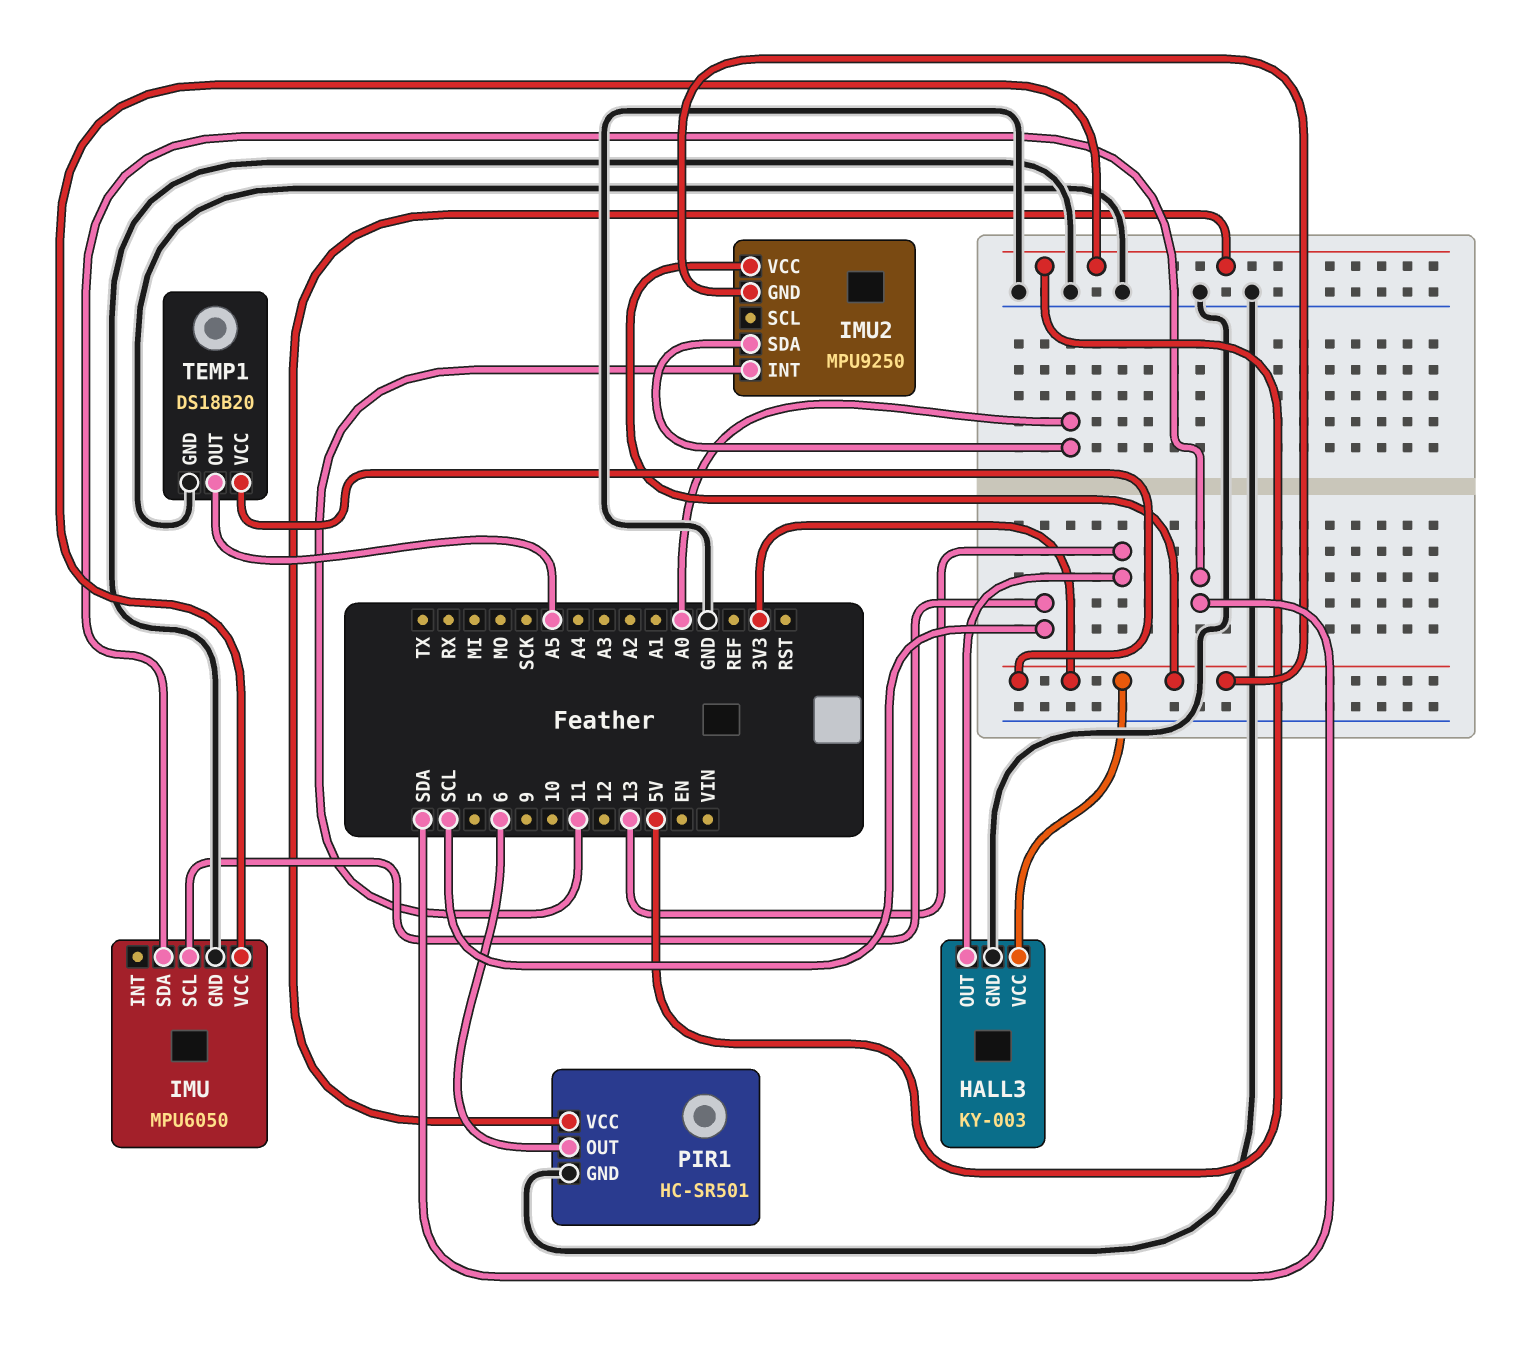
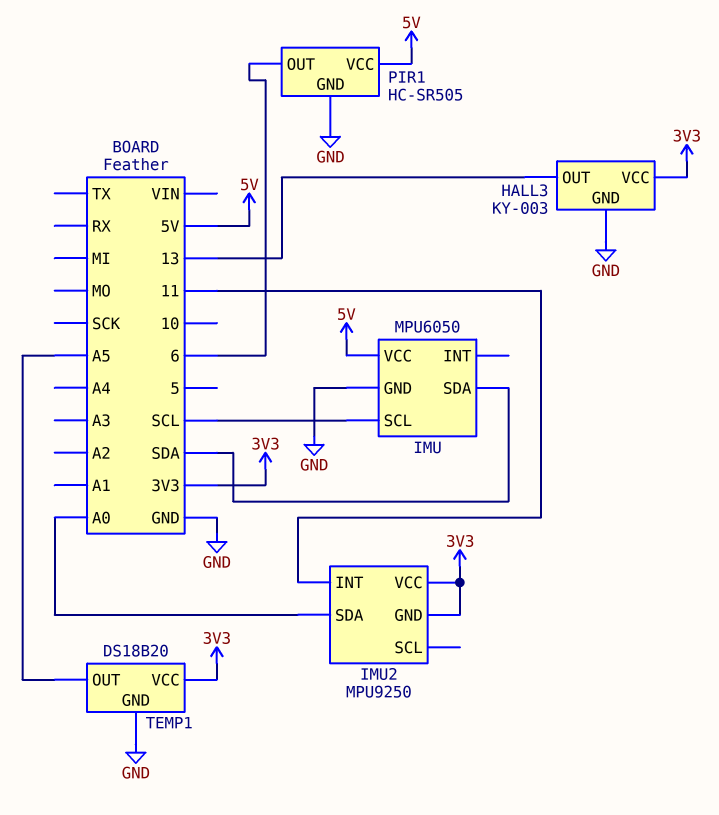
PIR1: HC-SR501 -> HC-SR505

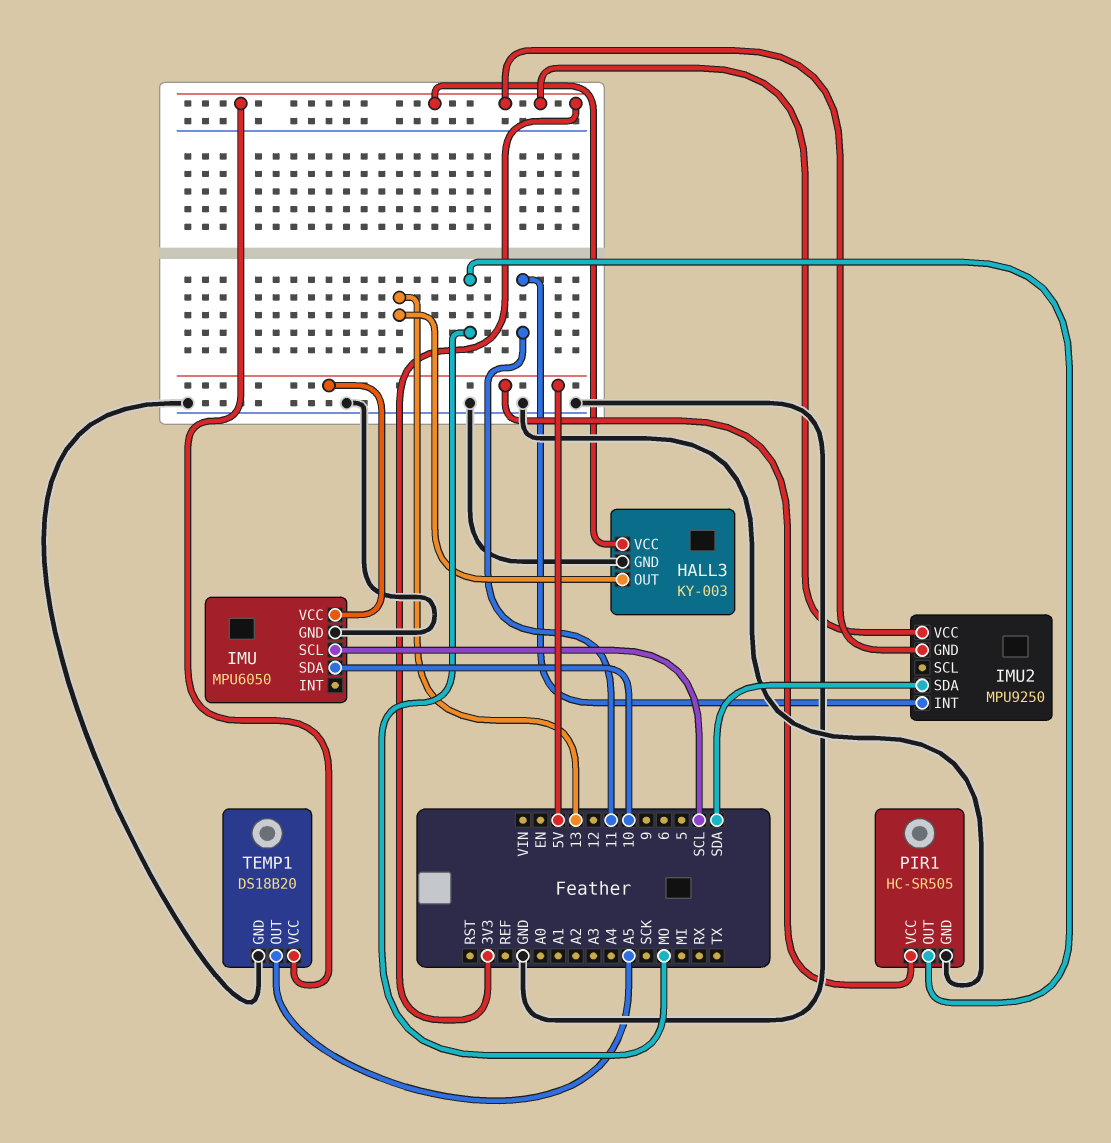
IMU pin SDA: SDA -> 10
IMU2 pin SDA: A0 -> SDA
PIR1 pin OUT: 6 -> MO

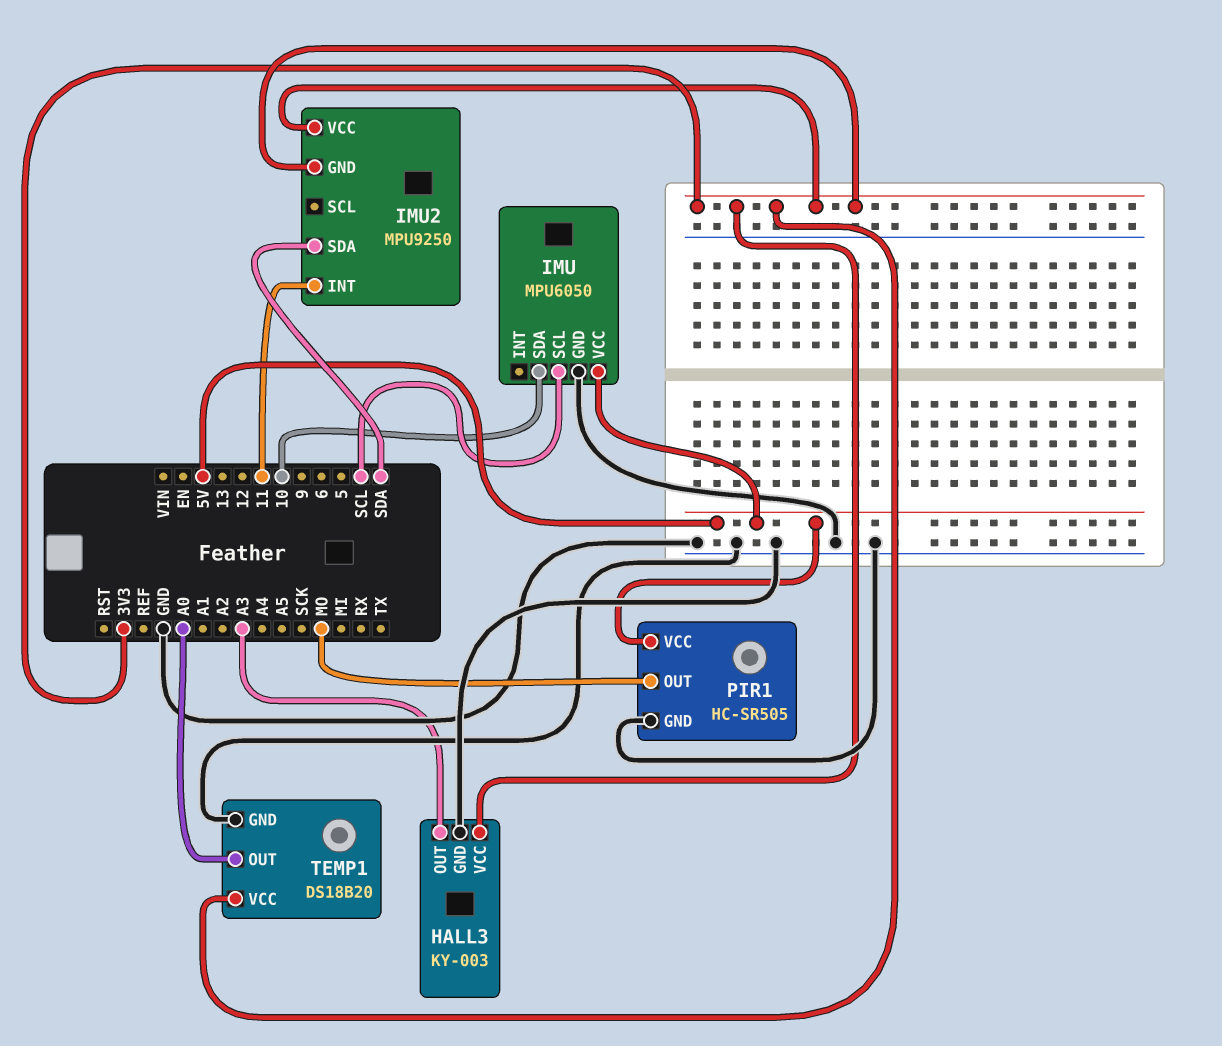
HALL3 pin OUT: 13 -> A3
TEMP1 pin OUT: A5 -> A0

